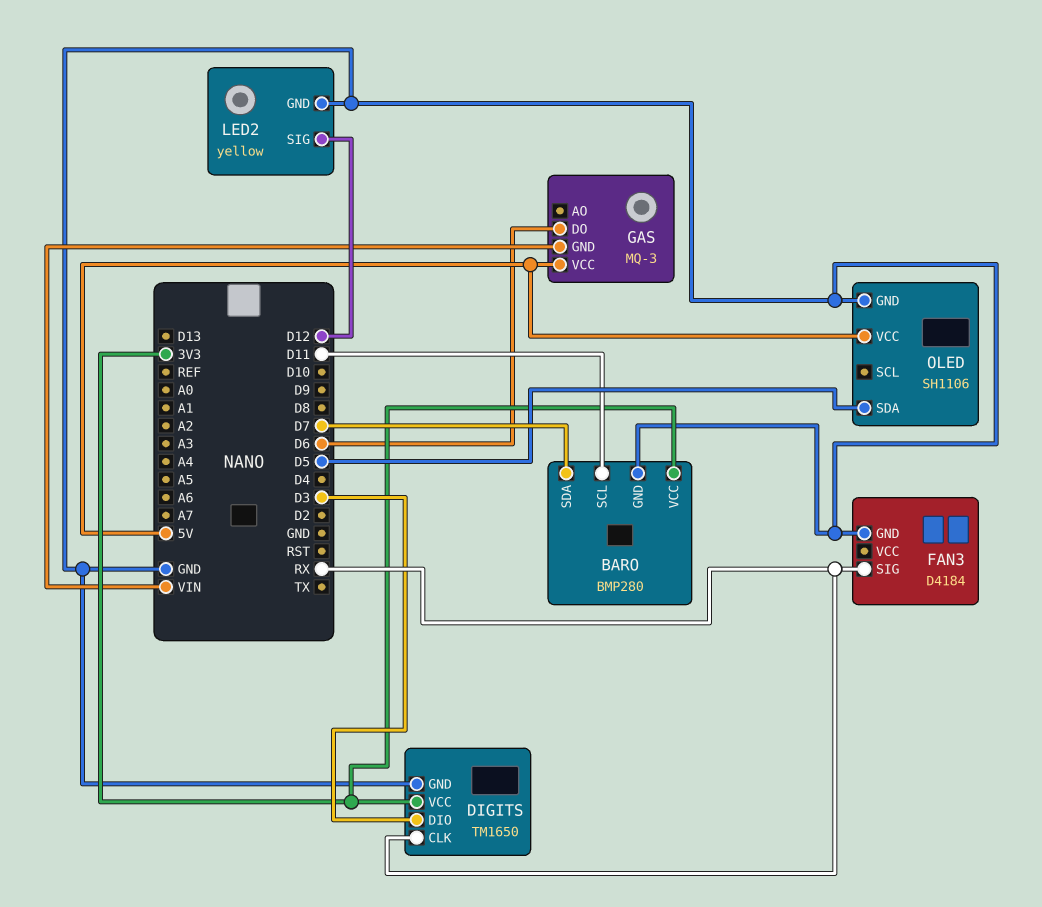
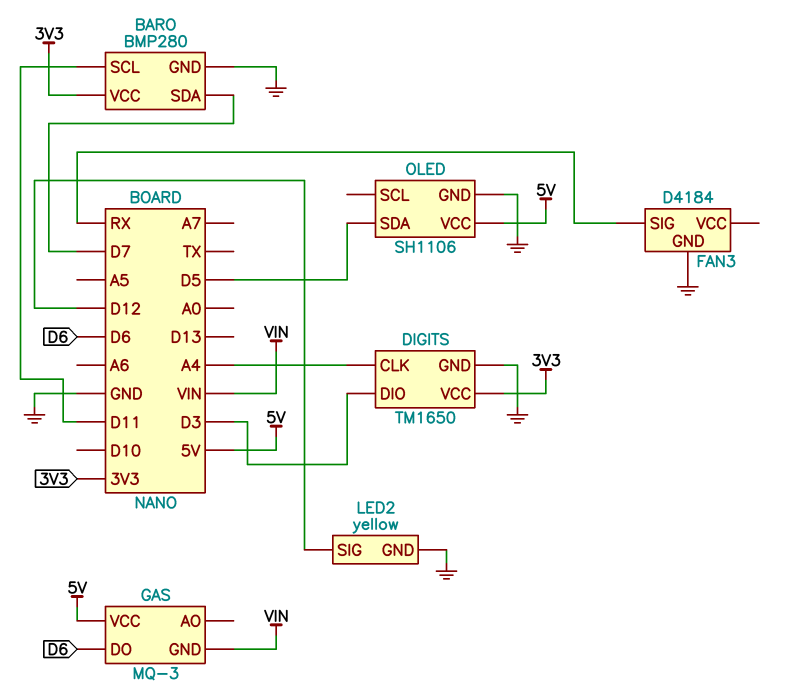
DIGITS pin CLK: RX -> A4

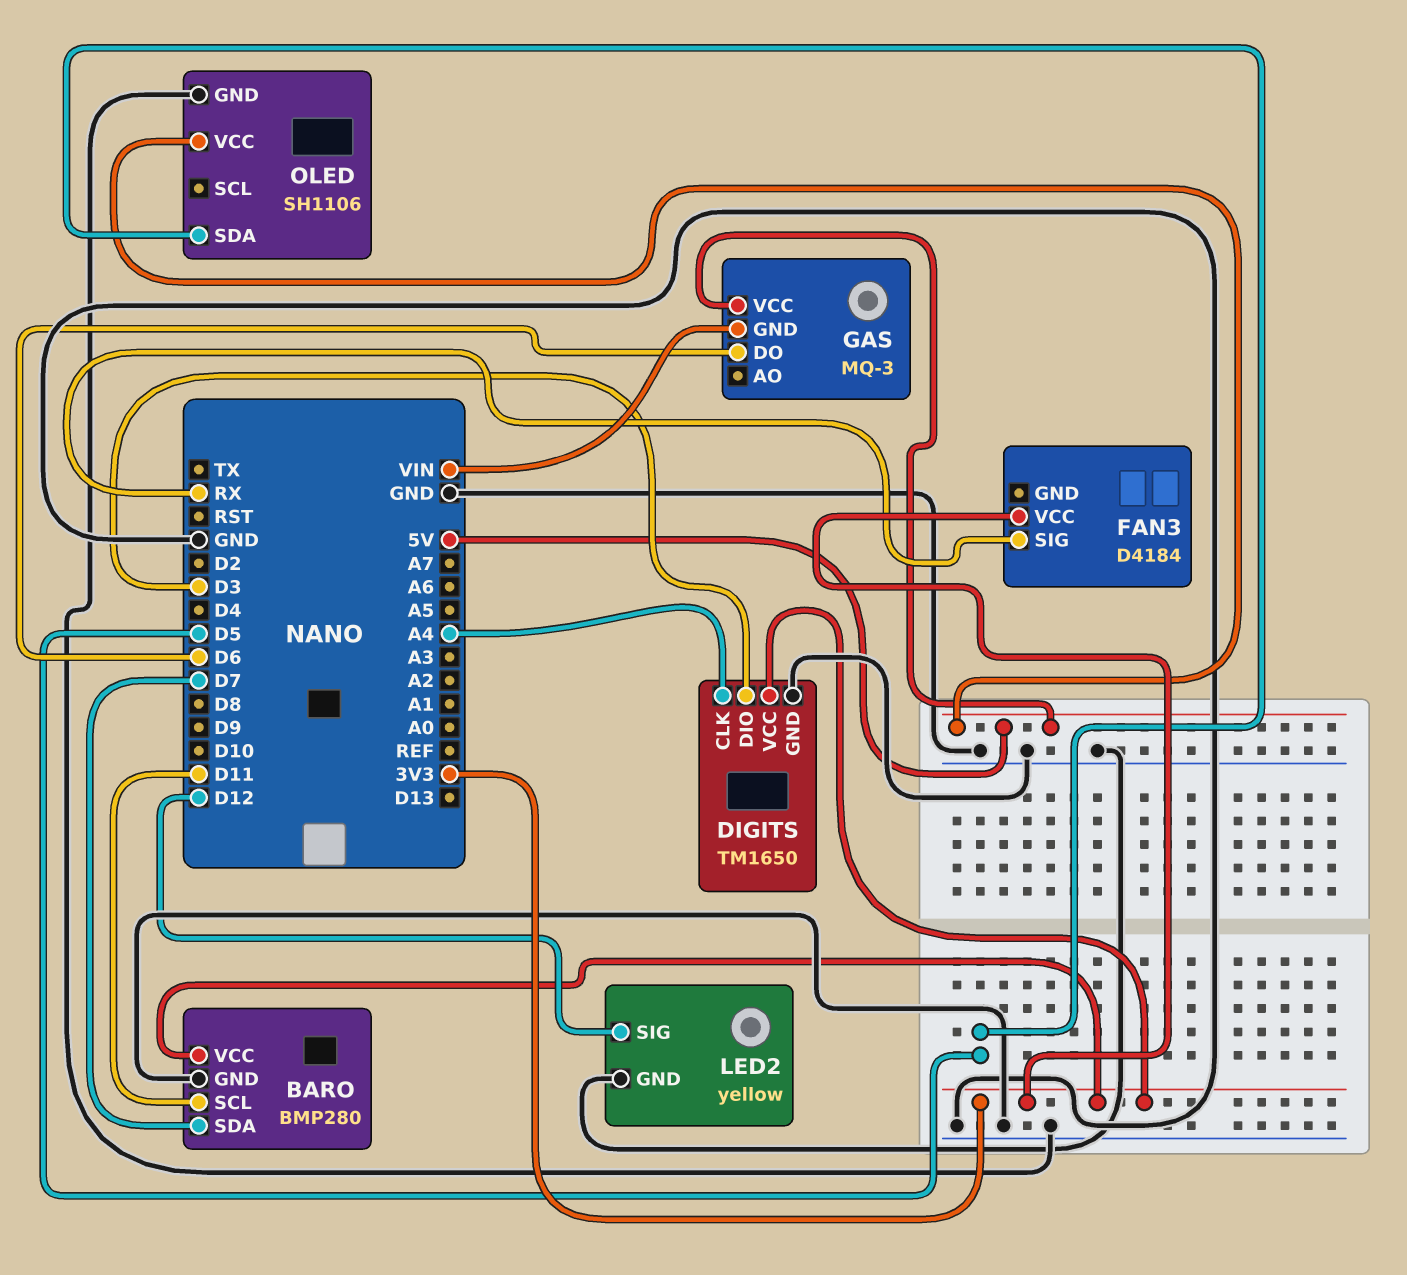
FAN3 pin GND: GND -> none
FAN3 pin VCC: none -> 3V3

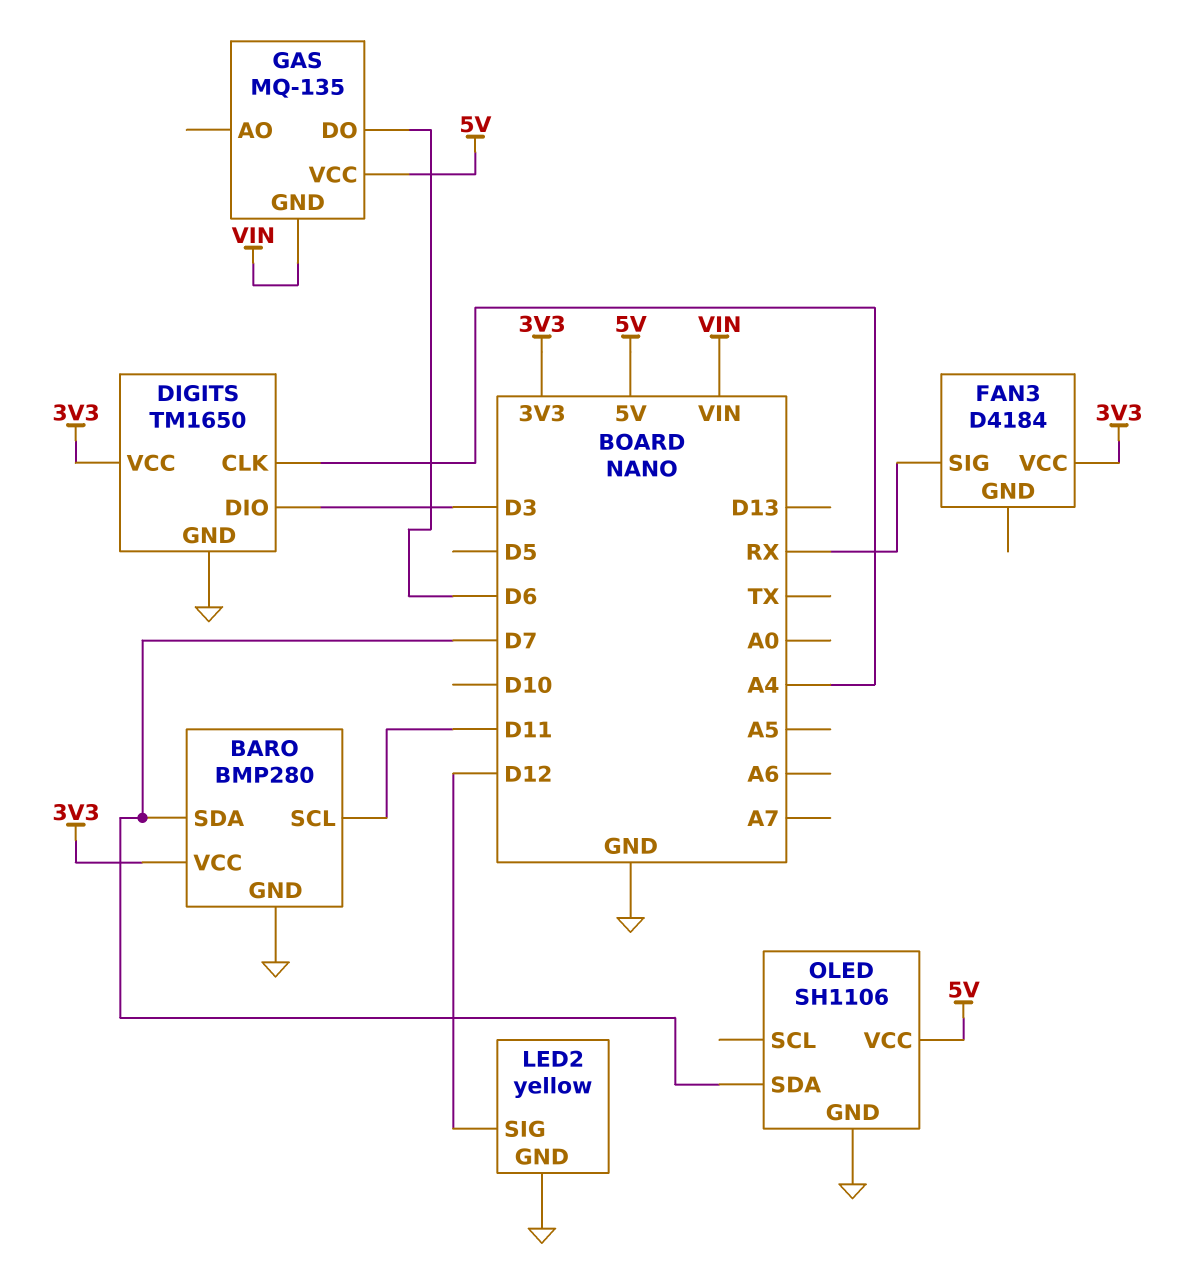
GAS: MQ-3 -> MQ-135
OLED pin SDA: D5 -> D7

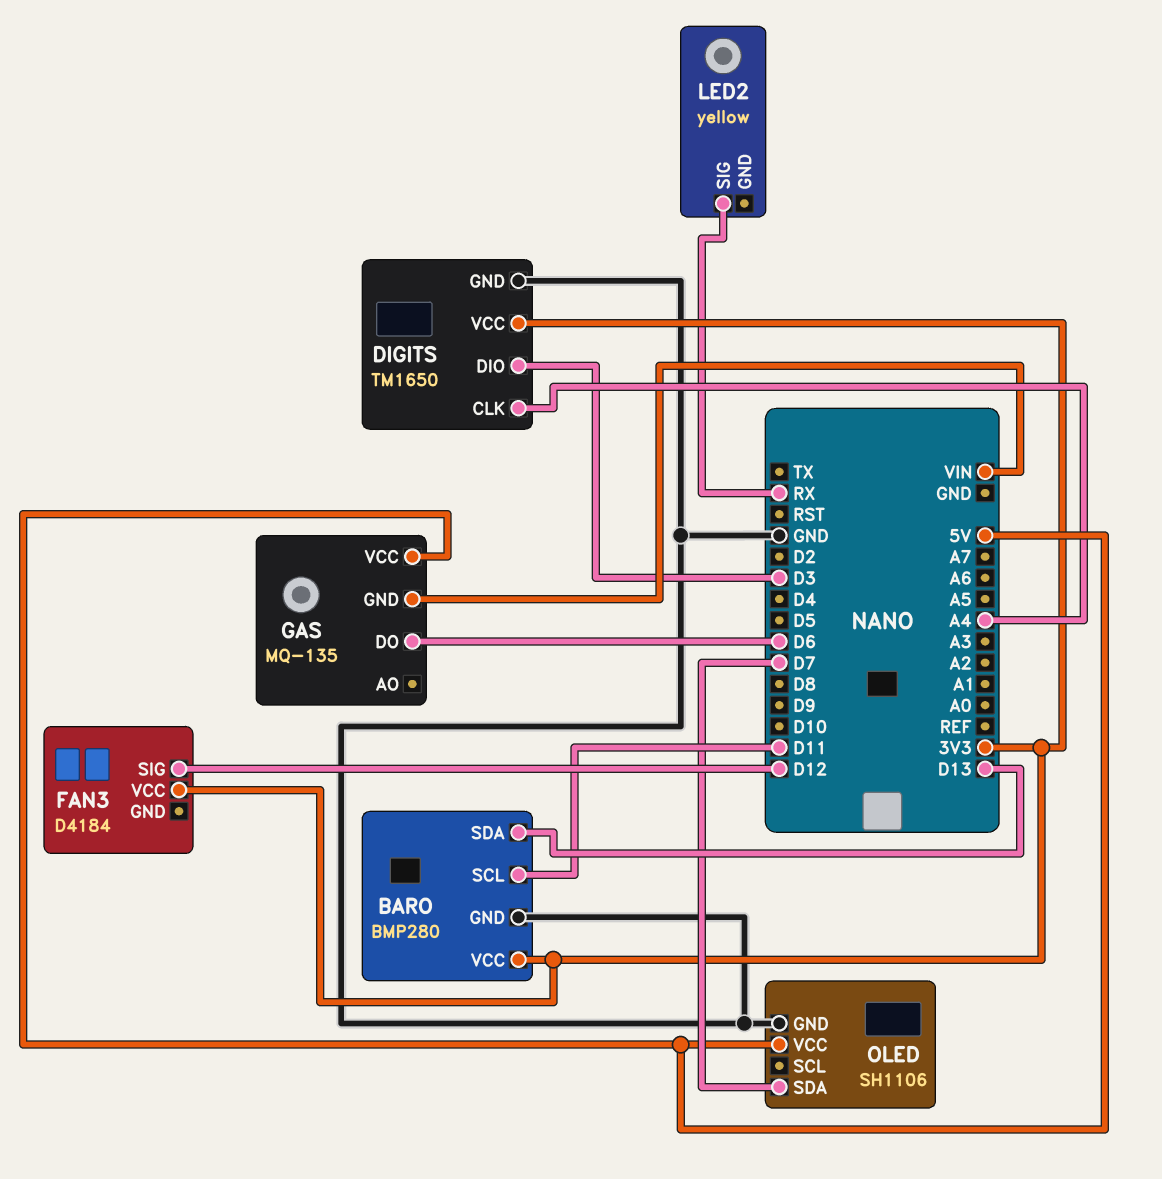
BARO pin SDA: D7 -> D13
FAN3 pin SIG: RX -> D12
LED2 pin GND: GND -> none
LED2 pin SIG: D12 -> RX

